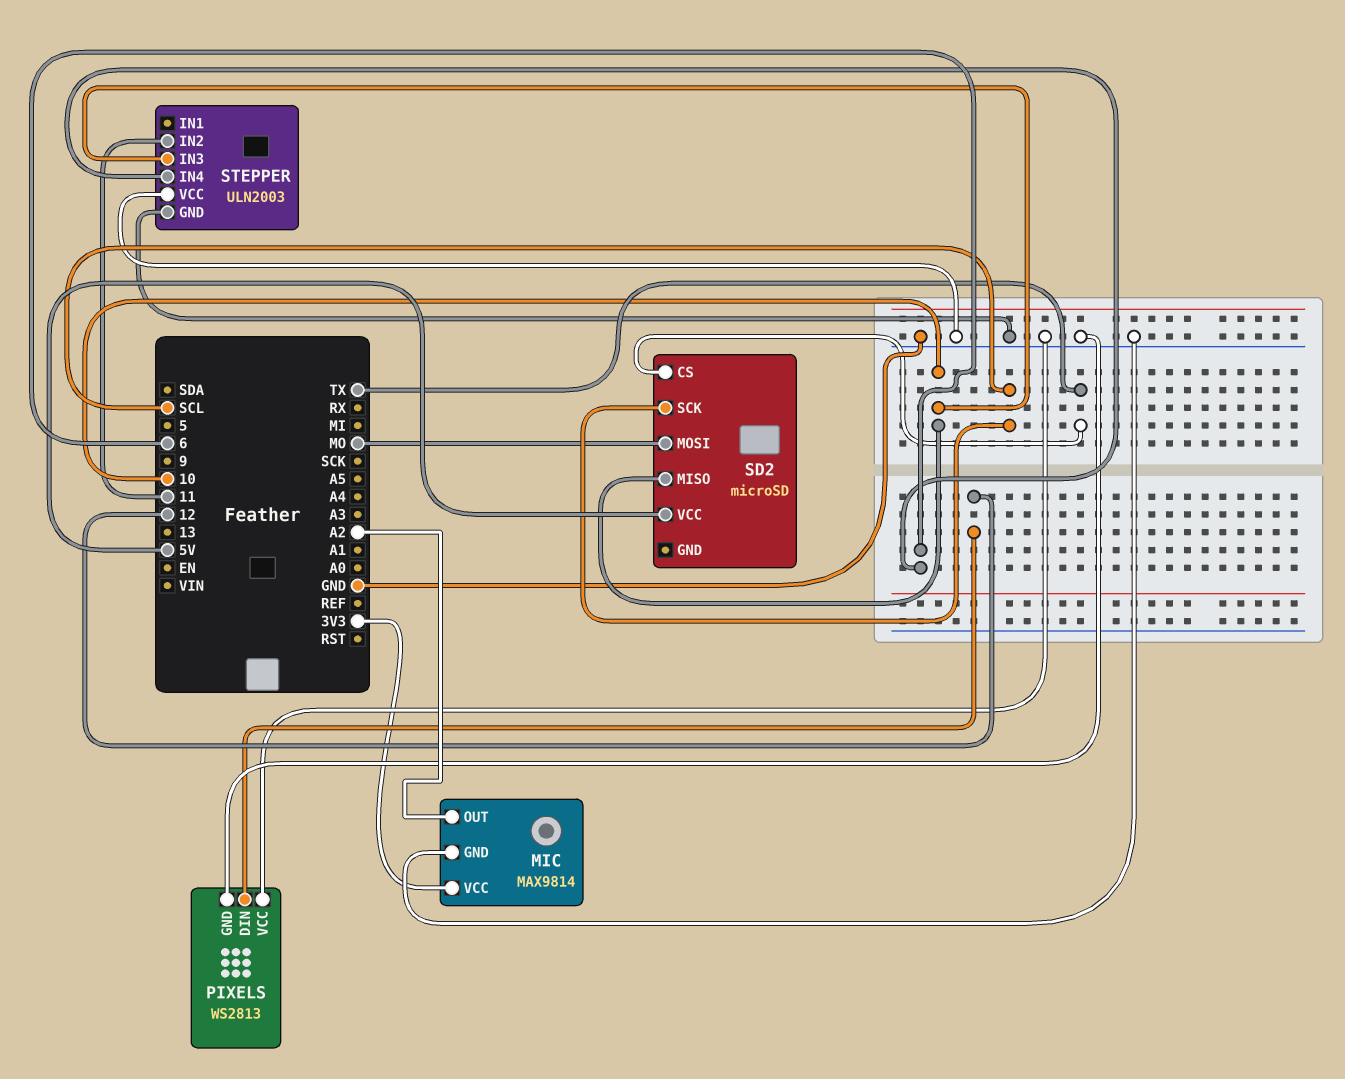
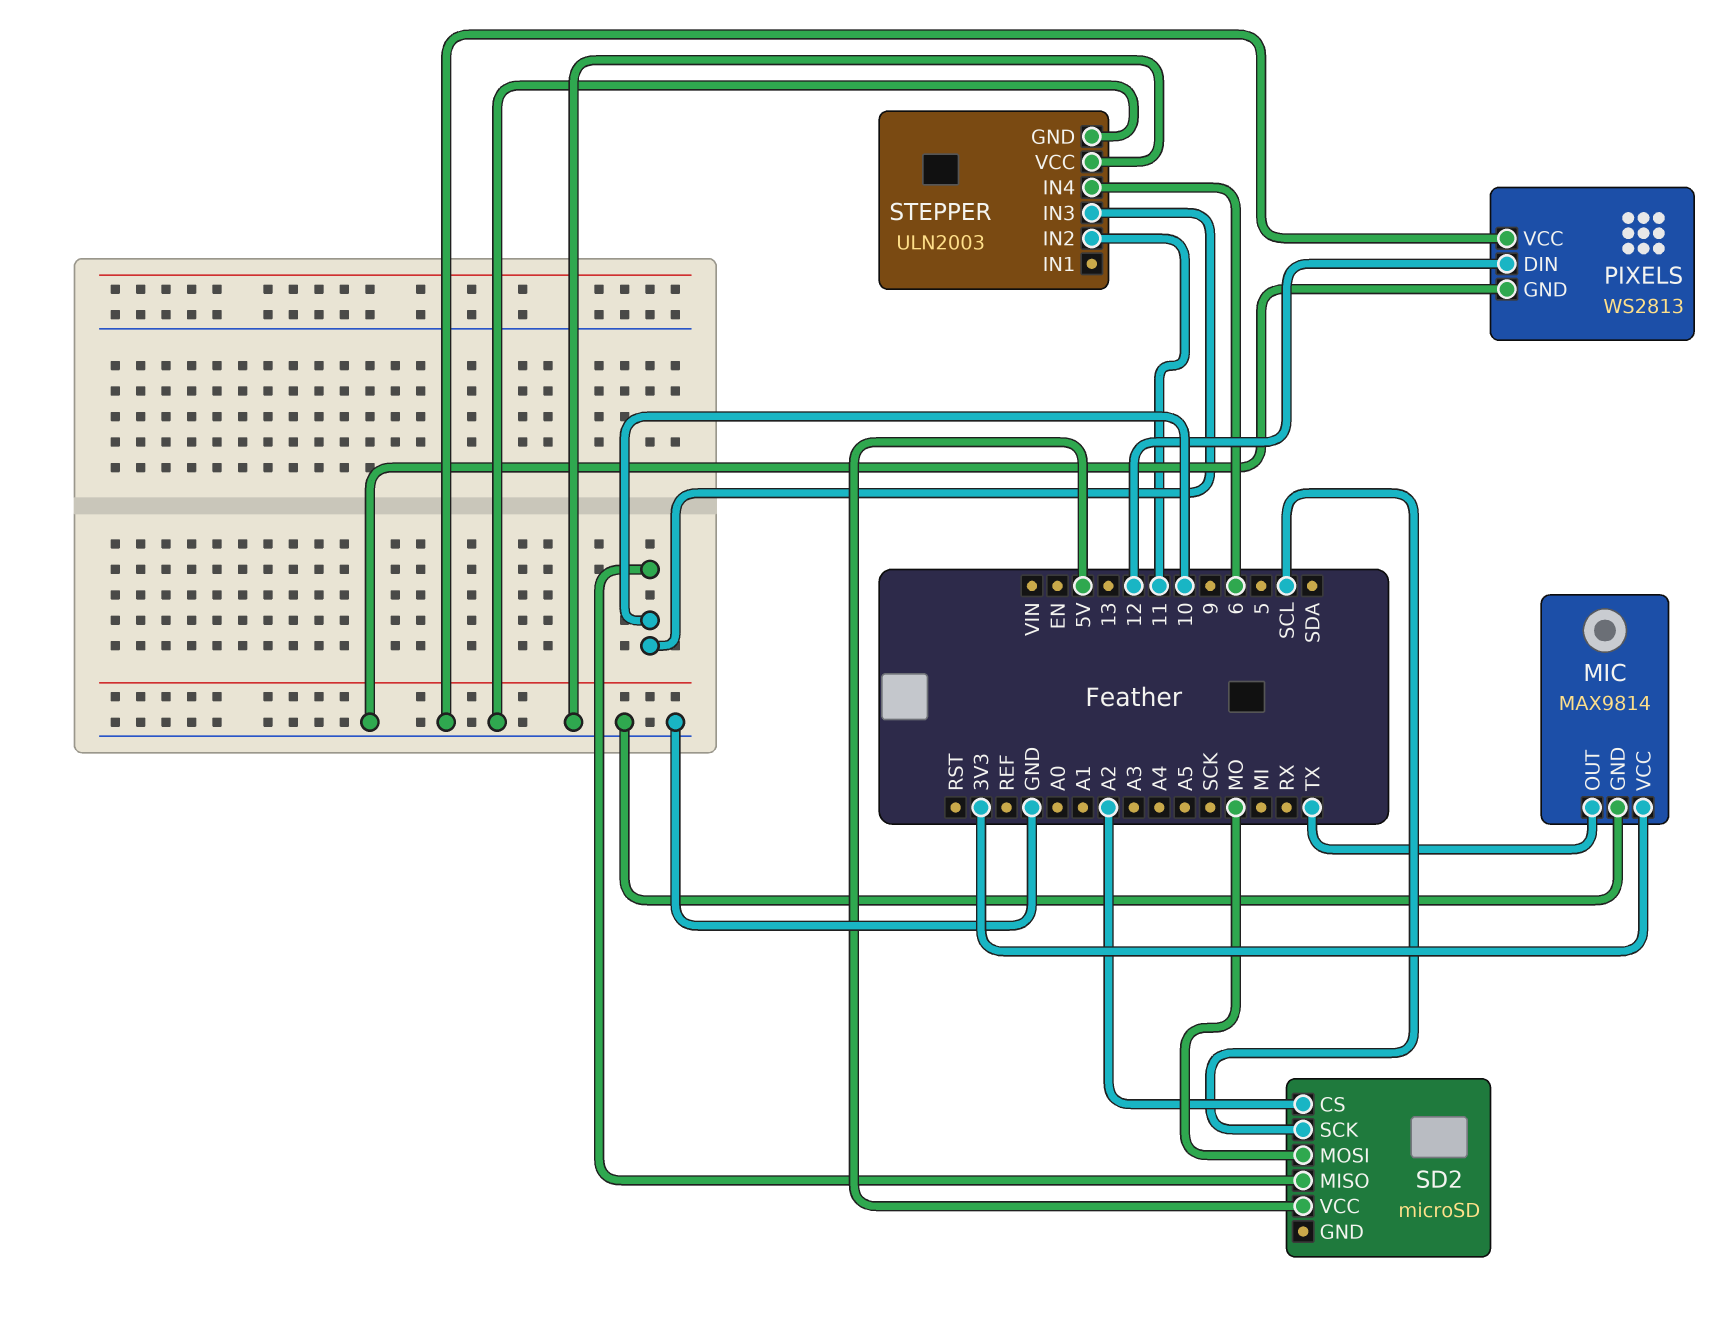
MIC pin OUT: A2 -> TX
SD2 pin CS: TX -> A2

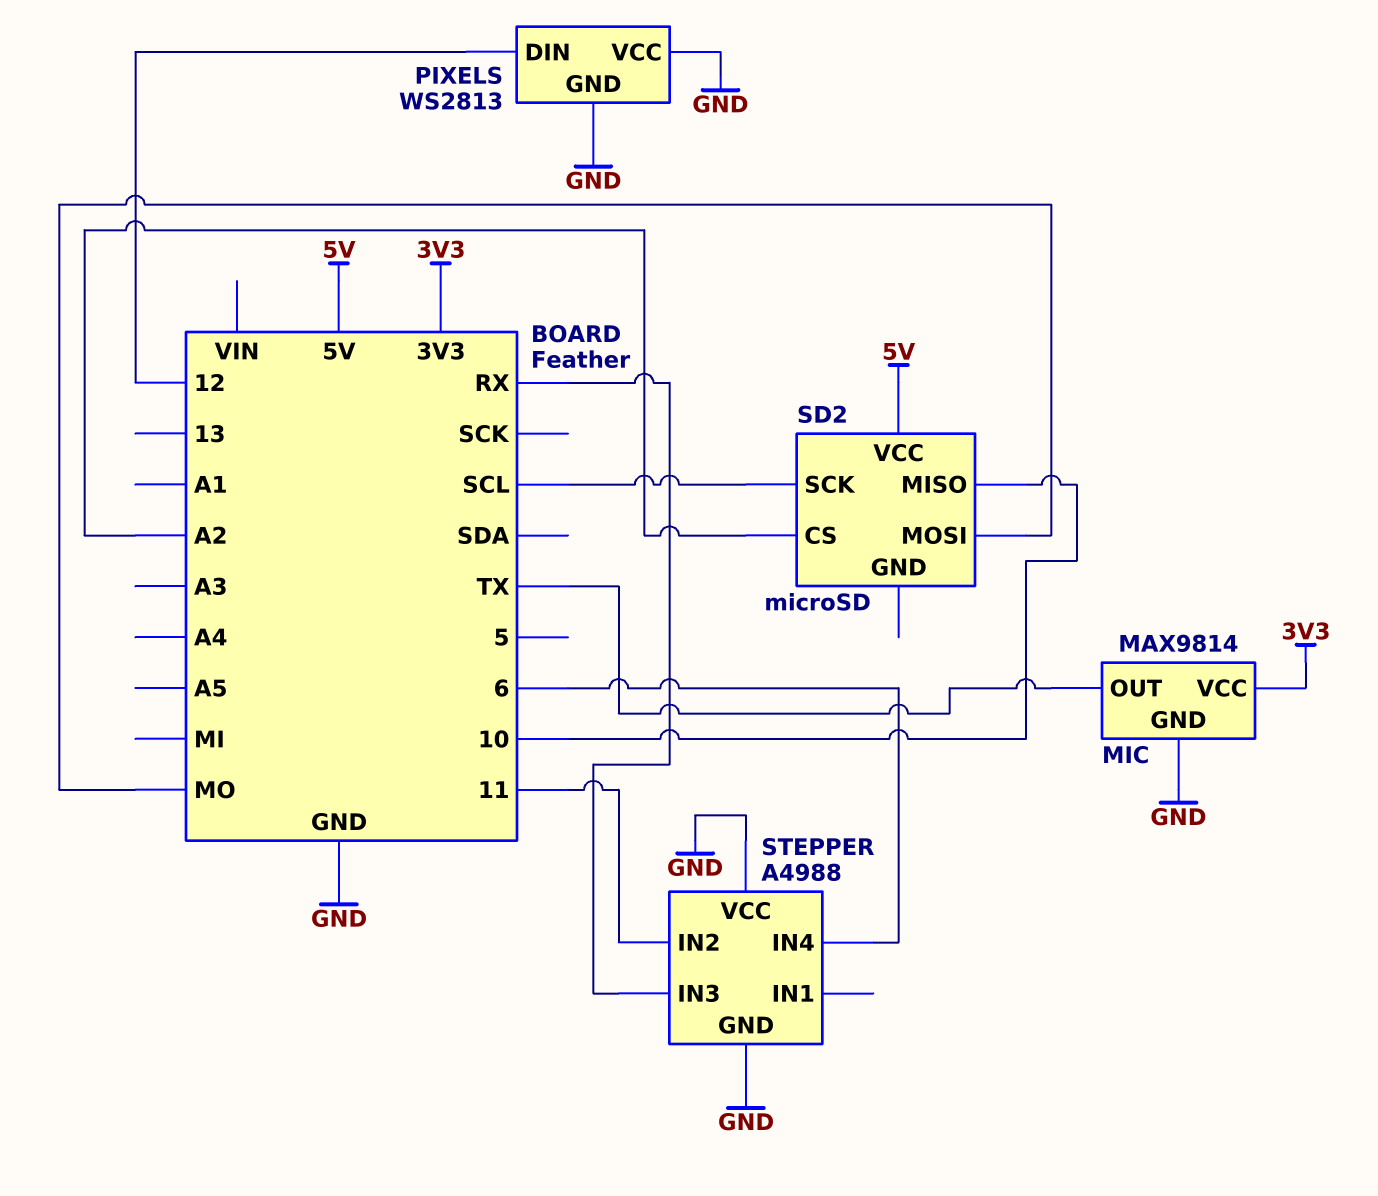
STEPPER: ULN2003 -> A4988
STEPPER pin IN3: 10 -> RX

